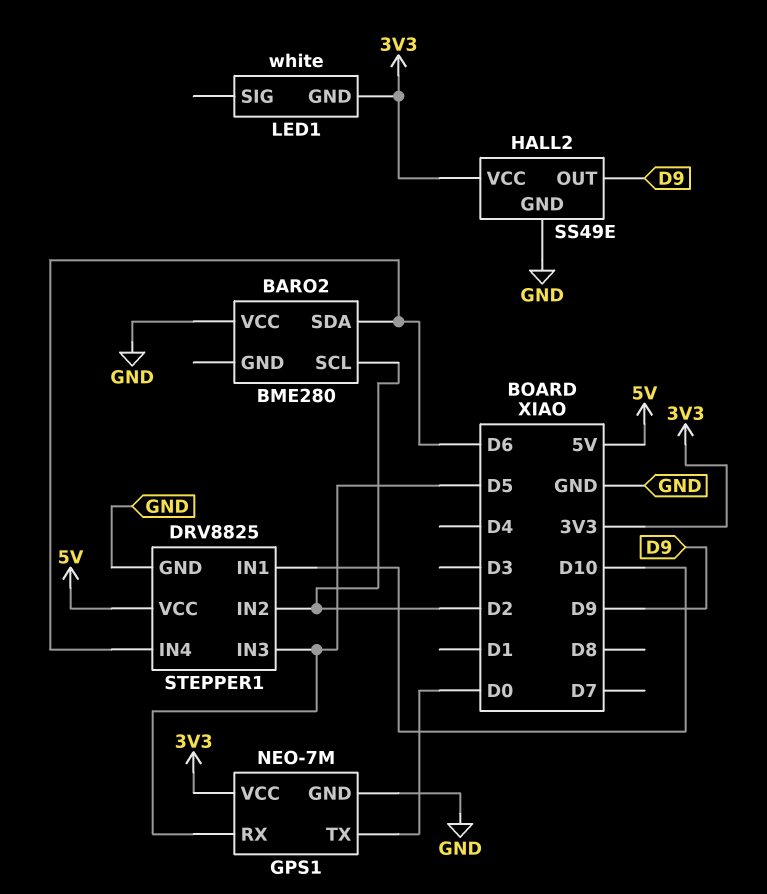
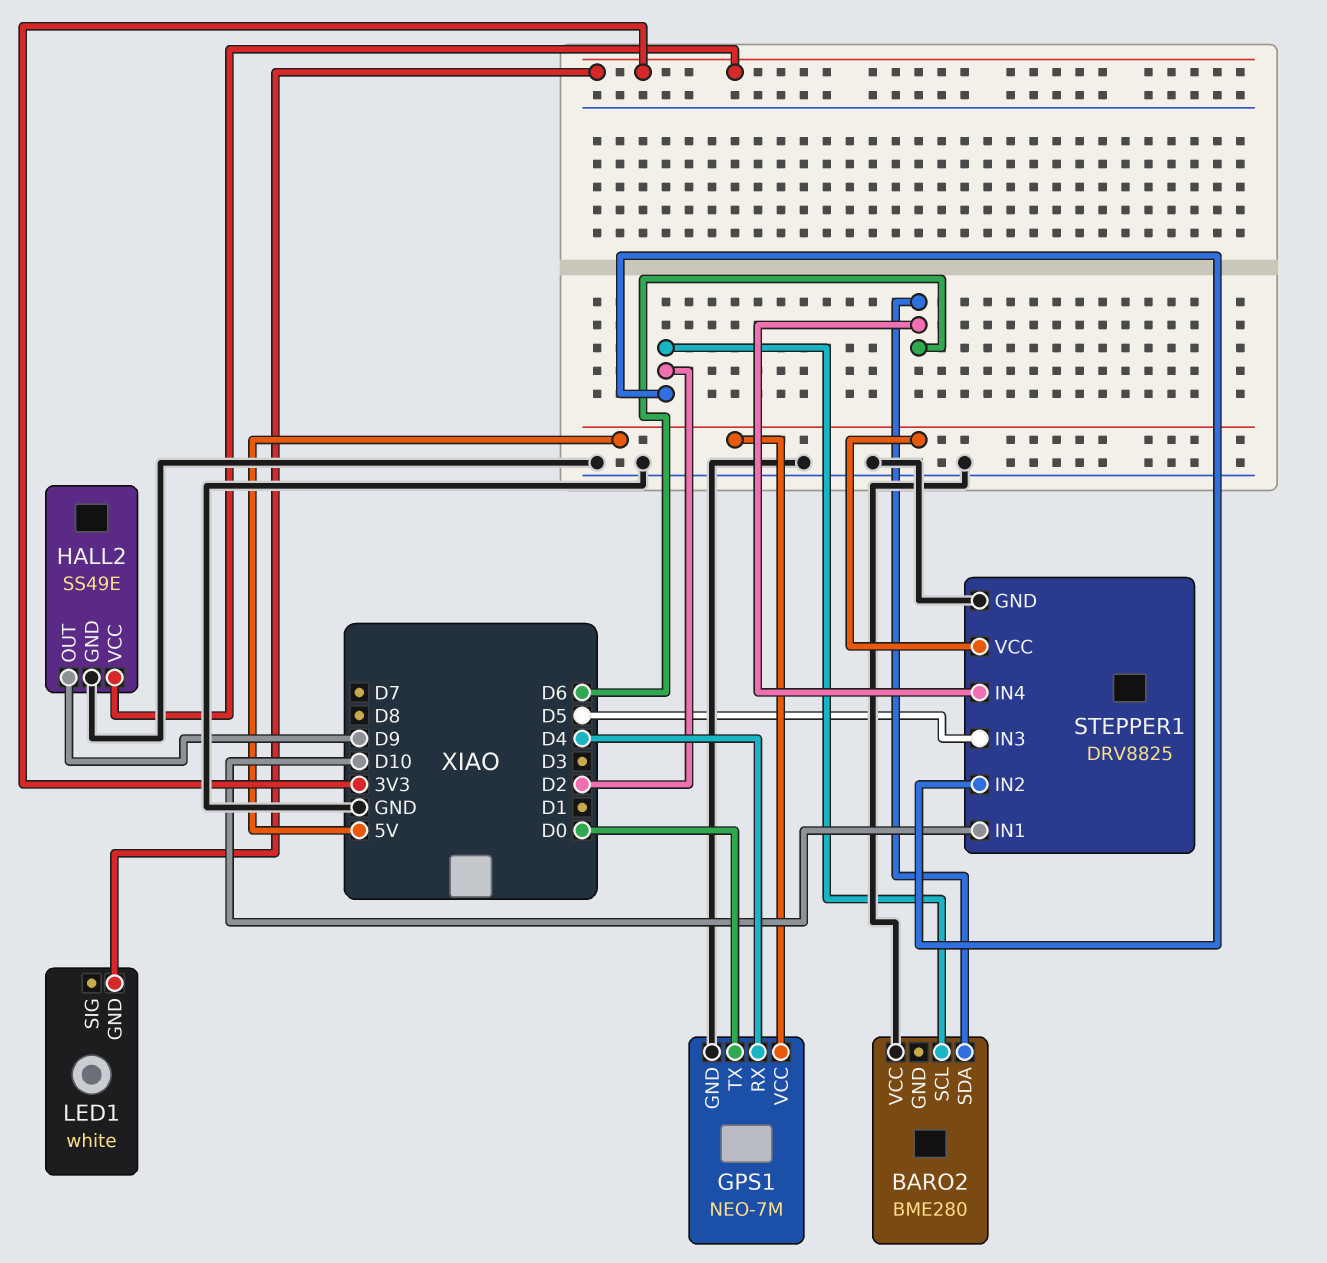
GPS1 pin RX: D5 -> D4
GPS1 pin VCC: 3V3 -> 5V

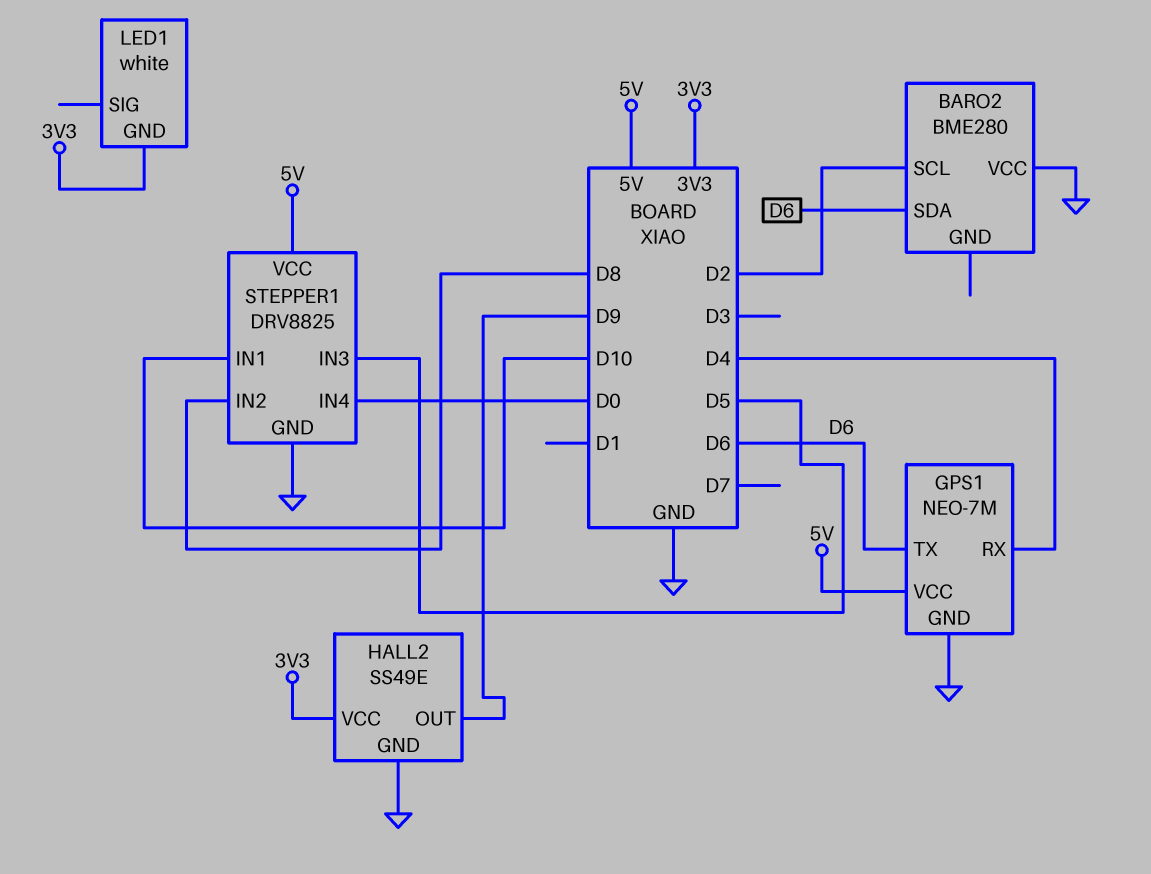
GPS1 pin TX: D0 -> D6
STEPPER1 pin IN2: D2 -> D8
STEPPER1 pin IN4: D6 -> D0

